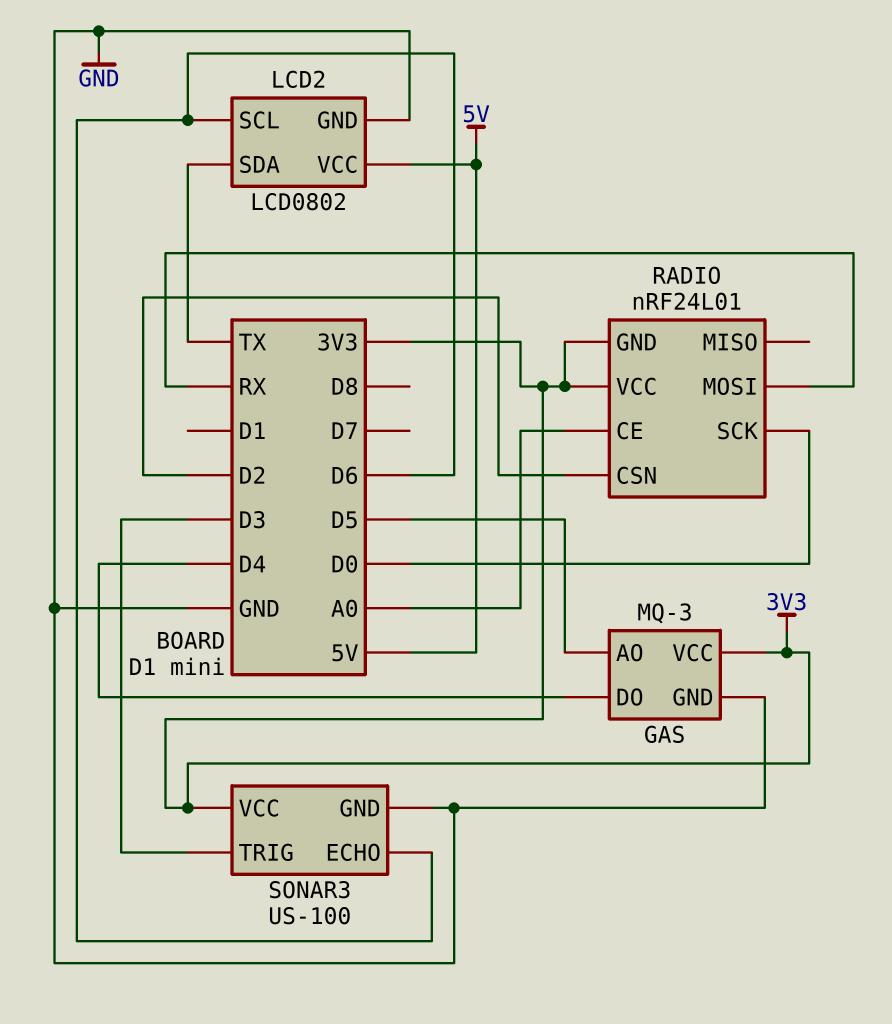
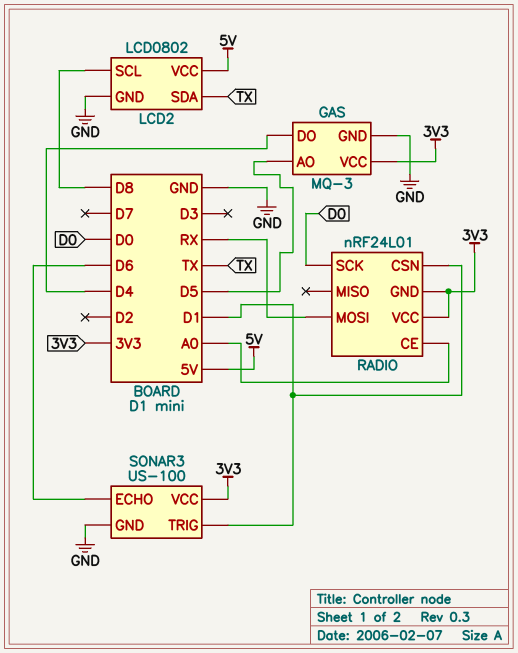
LCD2 pin SCL: D6 -> D8
RADIO pin CSN: D2 -> D1
SONAR3 pin TRIG: D3 -> D1

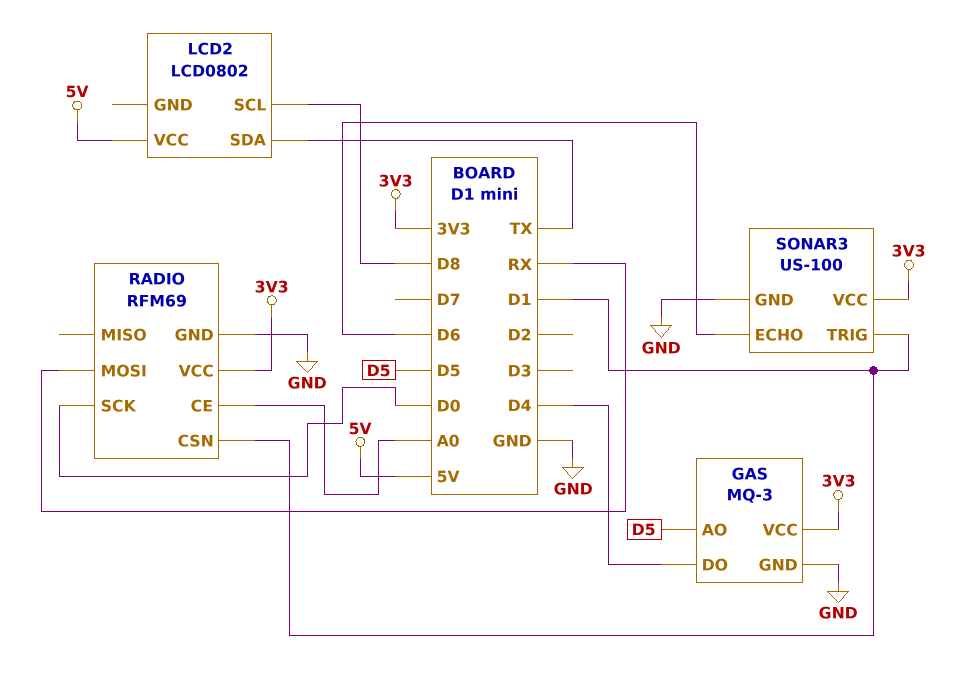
LCD2 pin GND: GND -> none
RADIO: nRF24L01 -> RFM69
RADIO pin GND: 3V3 -> GND

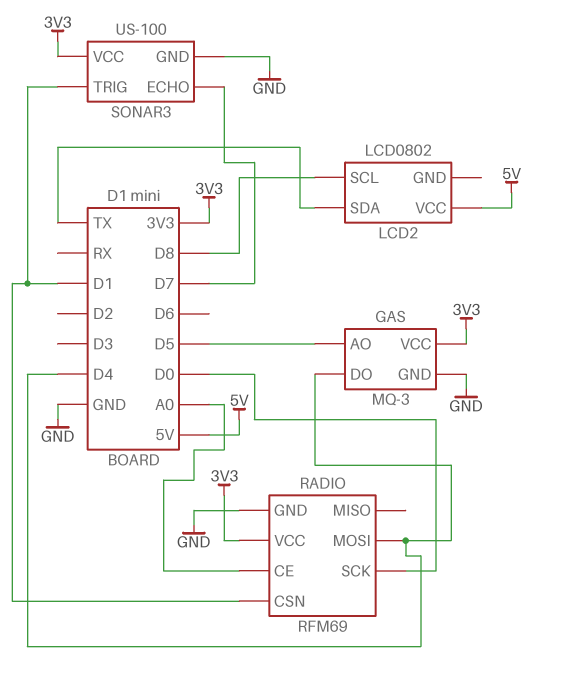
RADIO pin MOSI: RX -> D4
SONAR3 pin ECHO: D6 -> D7

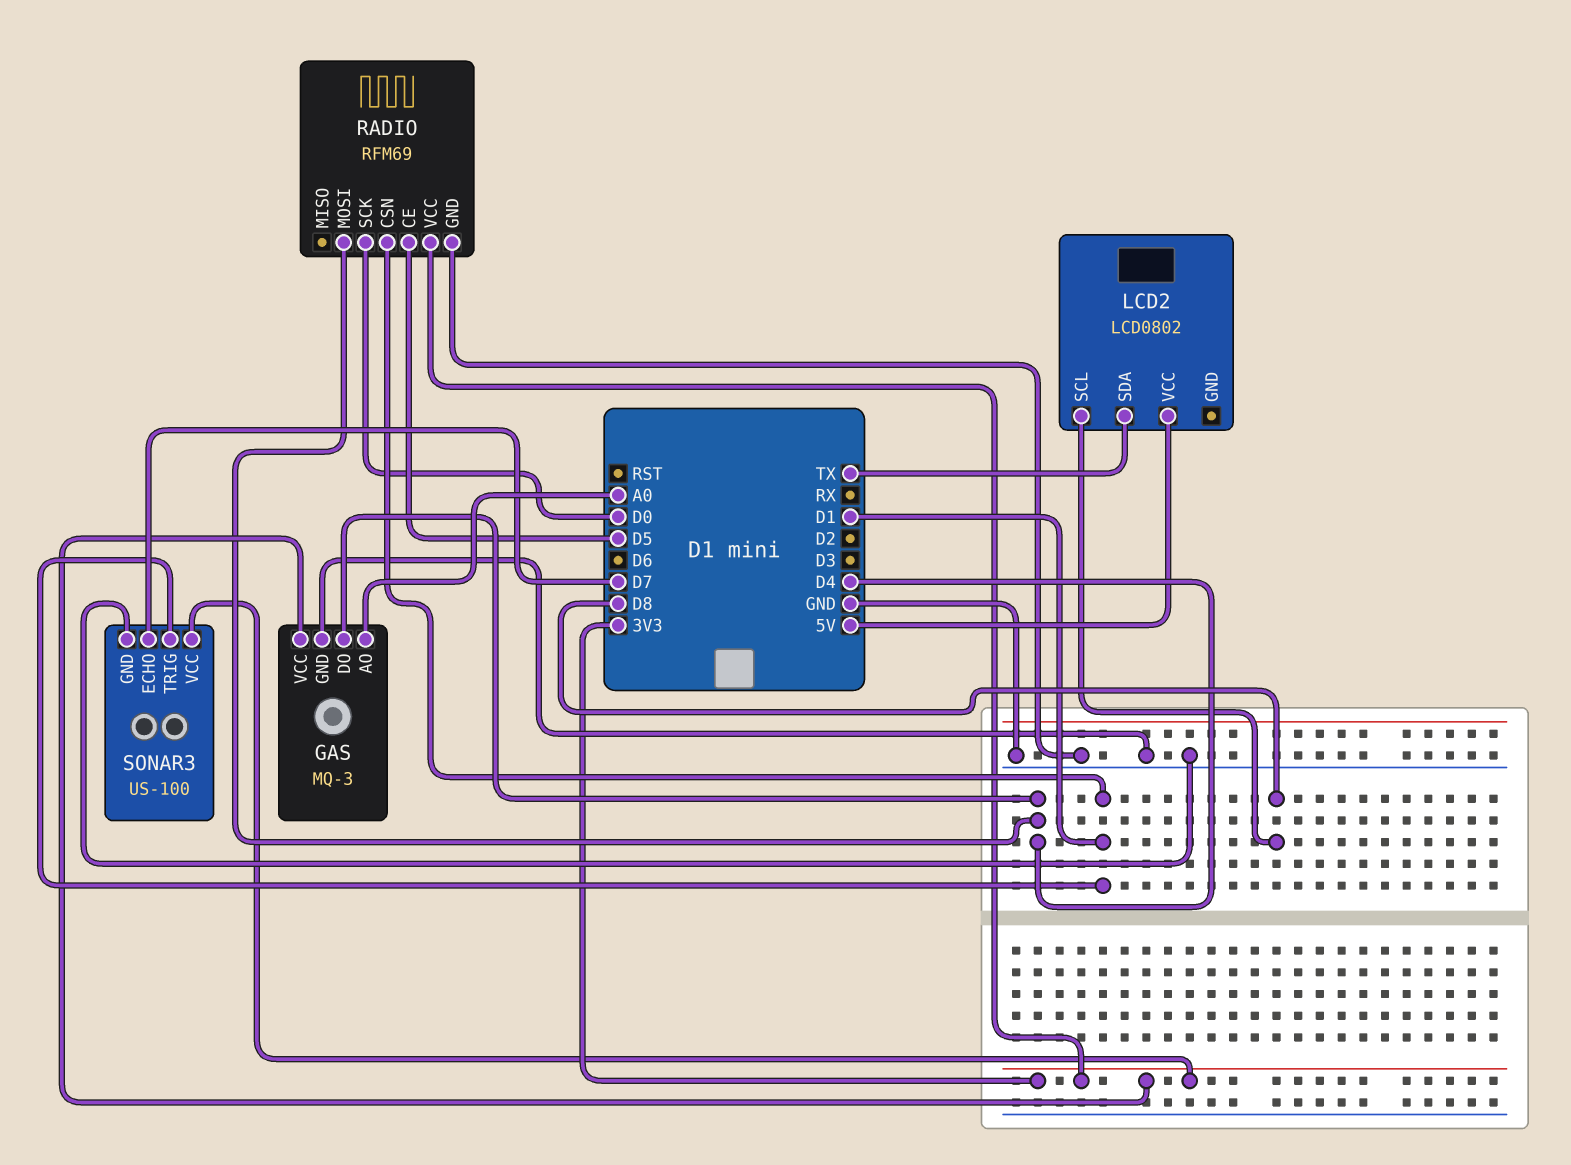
GAS pin AO: D5 -> A0
RADIO pin CE: A0 -> D5

